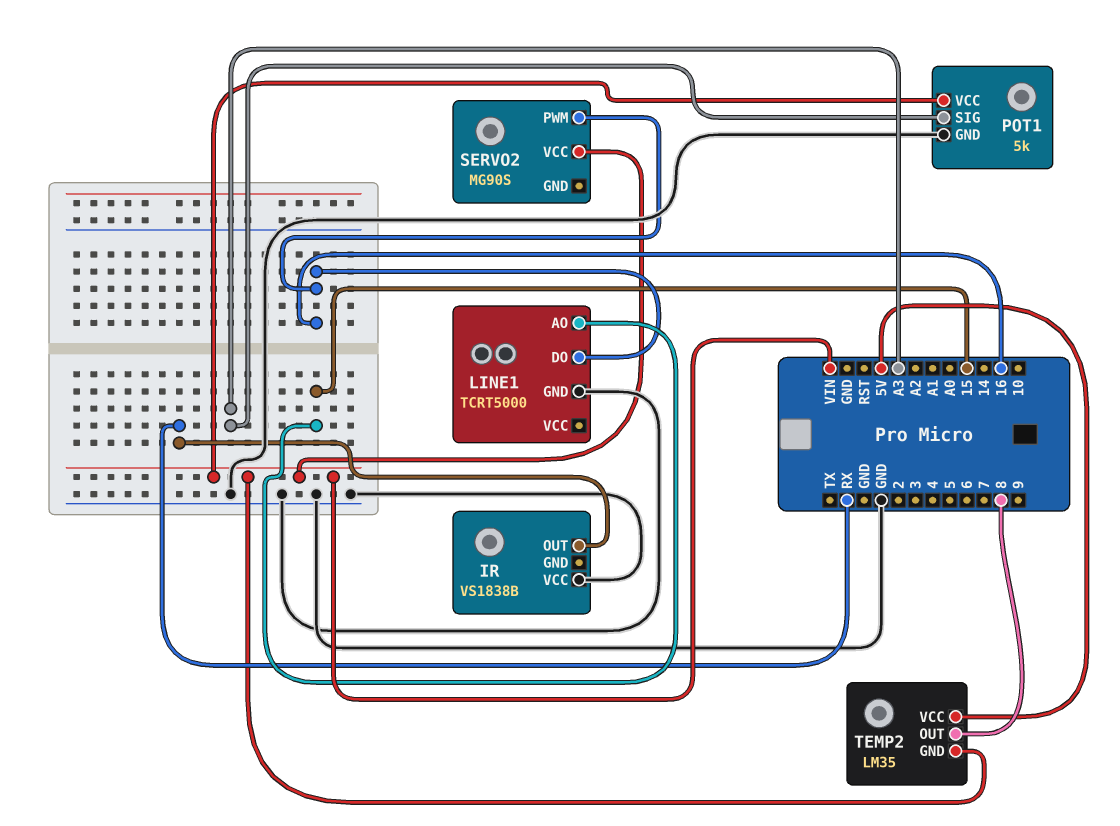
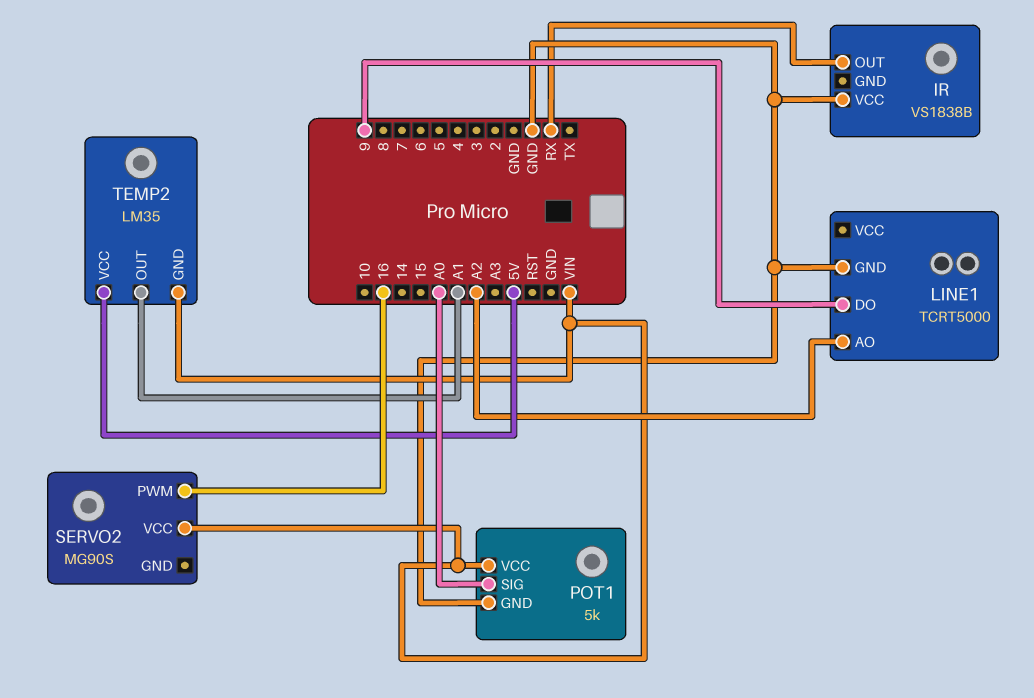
LINE1 pin AO: 15 -> A2
LINE1 pin DO: 16 -> 9
POT1 pin SIG: A3 -> A0
TEMP2 pin OUT: 8 -> A1

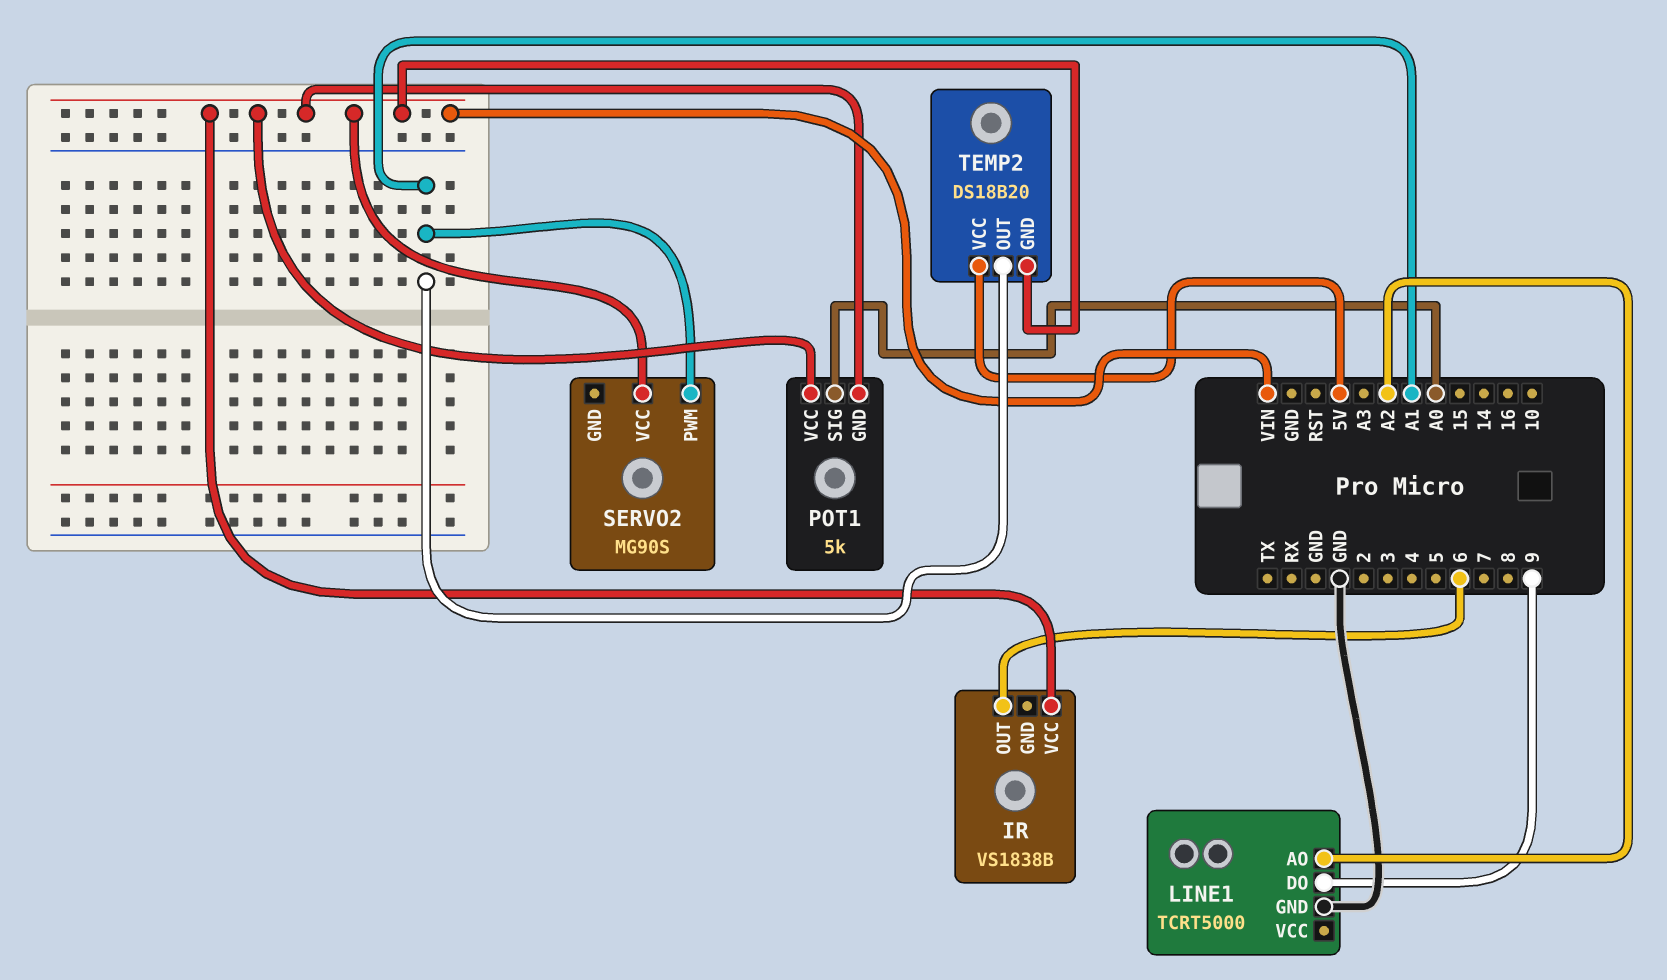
IR pin OUT: RX -> 6
IR pin VCC: GND -> VIN
POT1 pin GND: GND -> VIN
SERVO2 pin PWM: 16 -> A1
TEMP2: LM35 -> DS18B20

